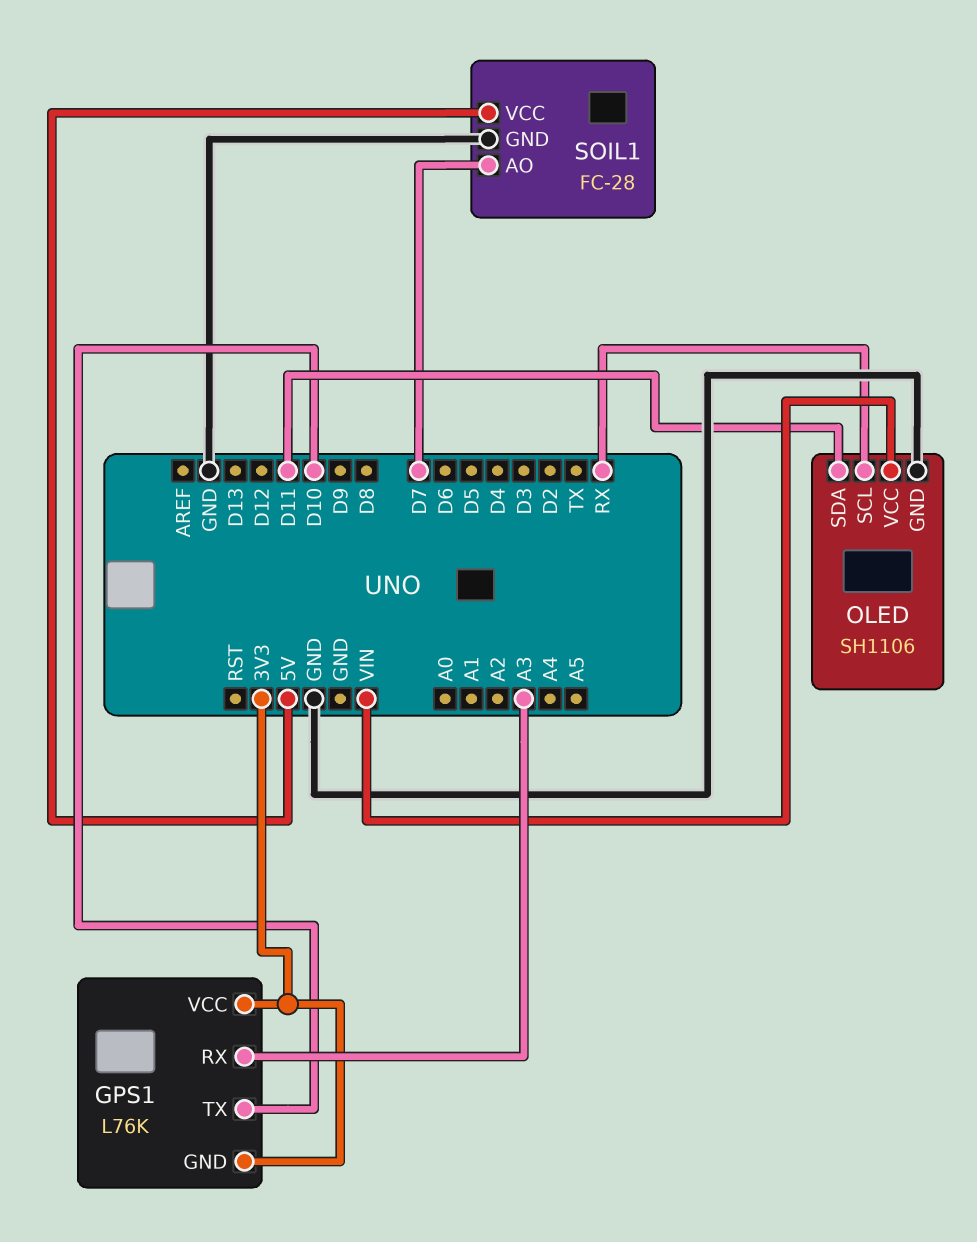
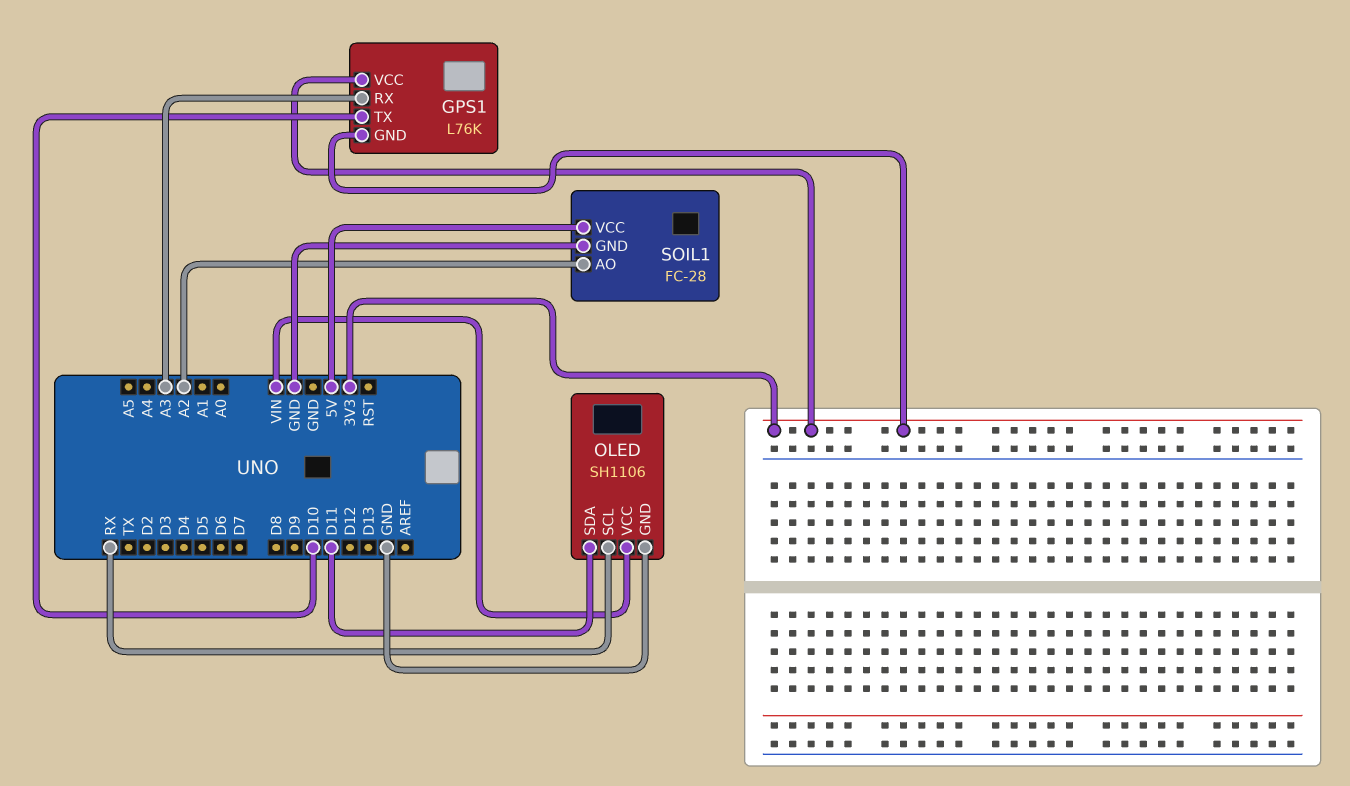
SOIL1 pin AO: D7 -> A2

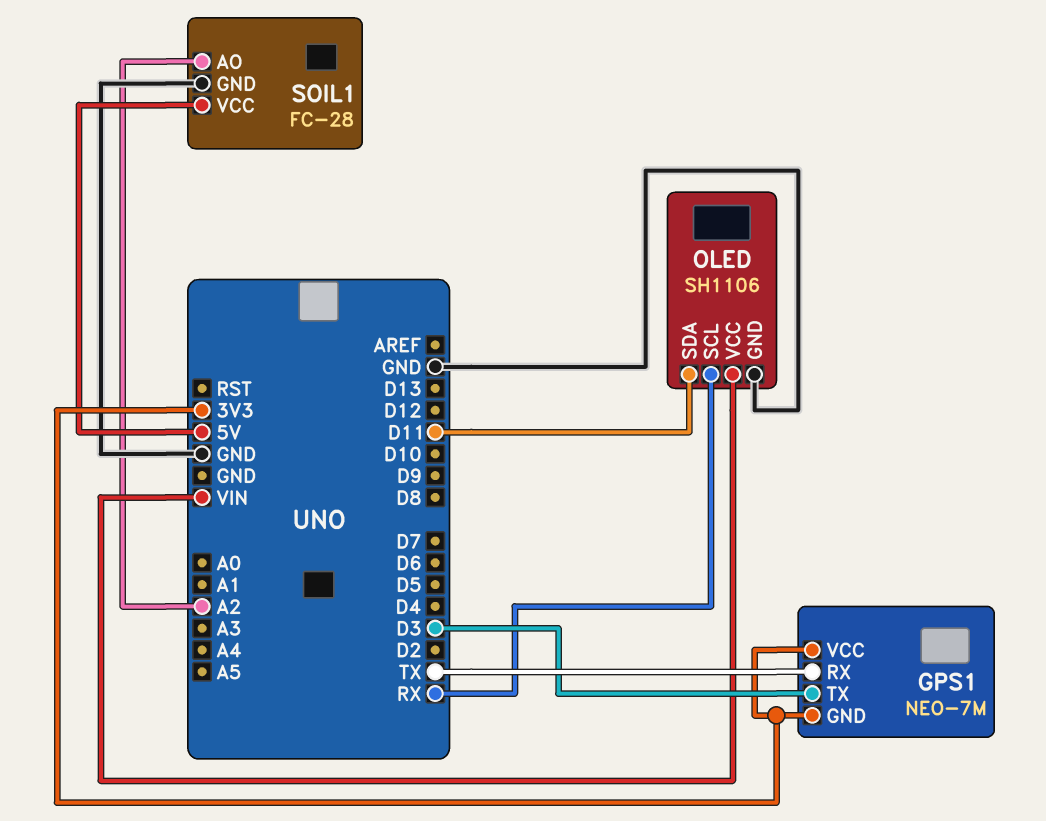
GPS1: L76K -> NEO-7M
GPS1 pin RX: A3 -> TX
GPS1 pin TX: D10 -> D3

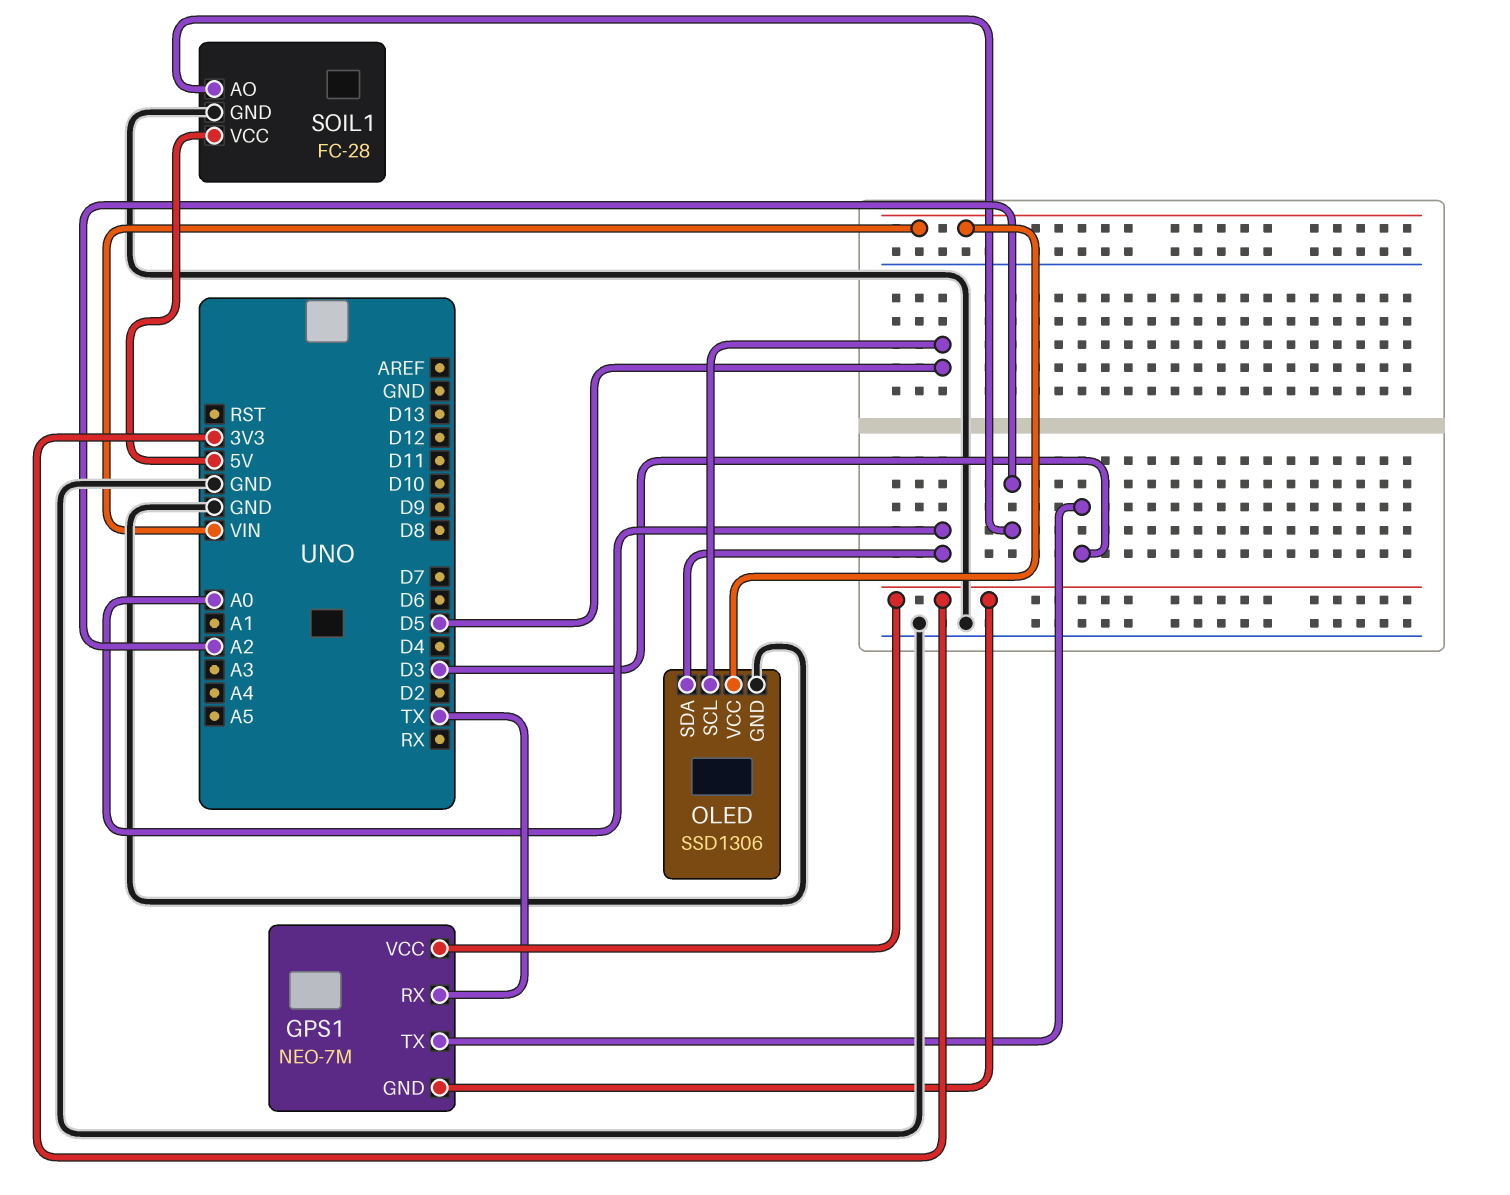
OLED: SH1106 -> SSD1306
OLED pin SCL: RX -> D5
OLED pin SDA: D11 -> A0

